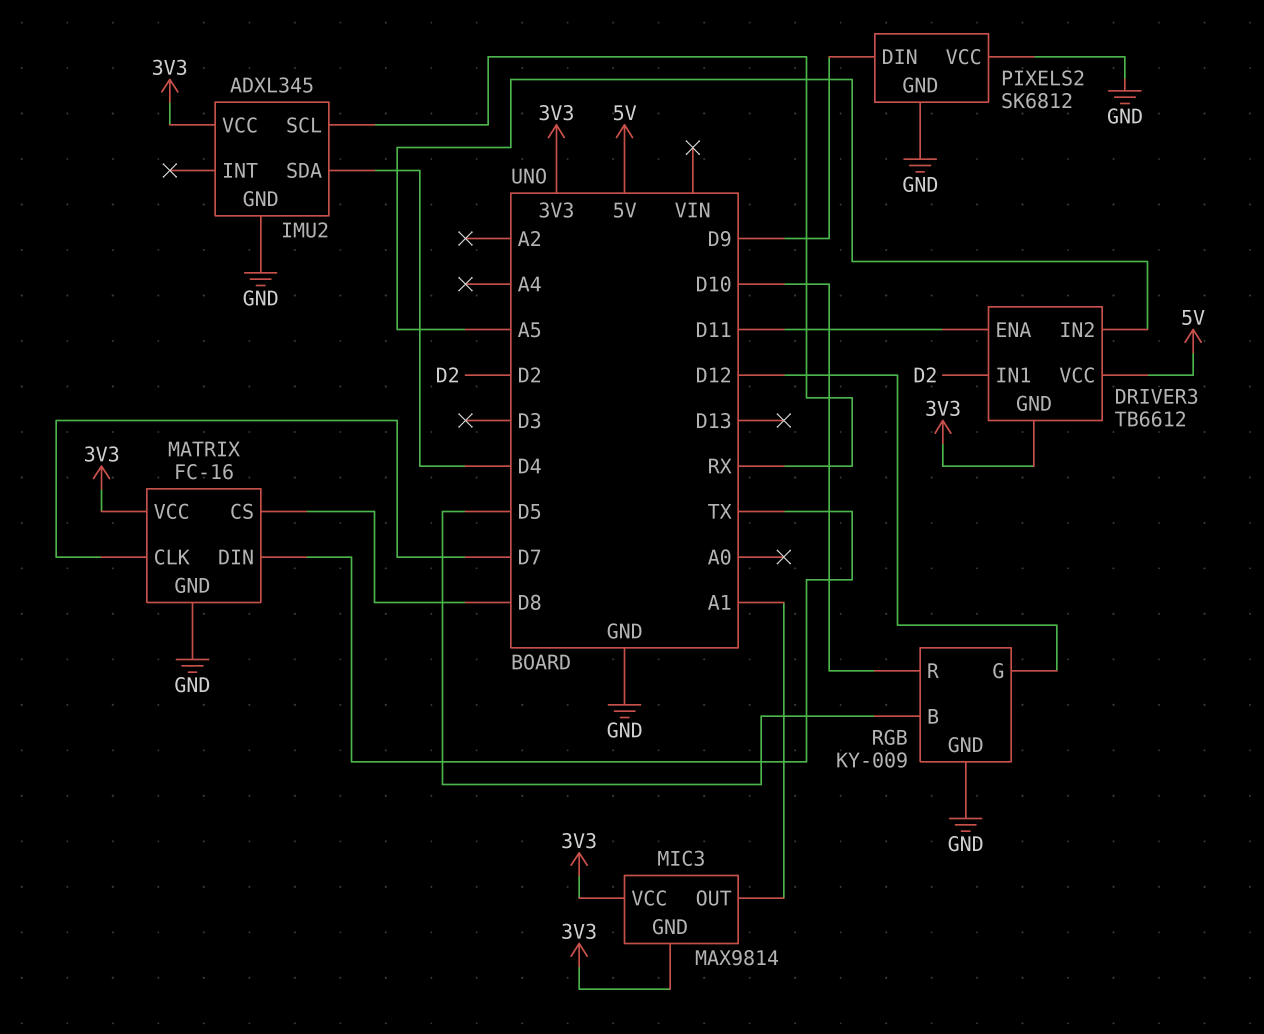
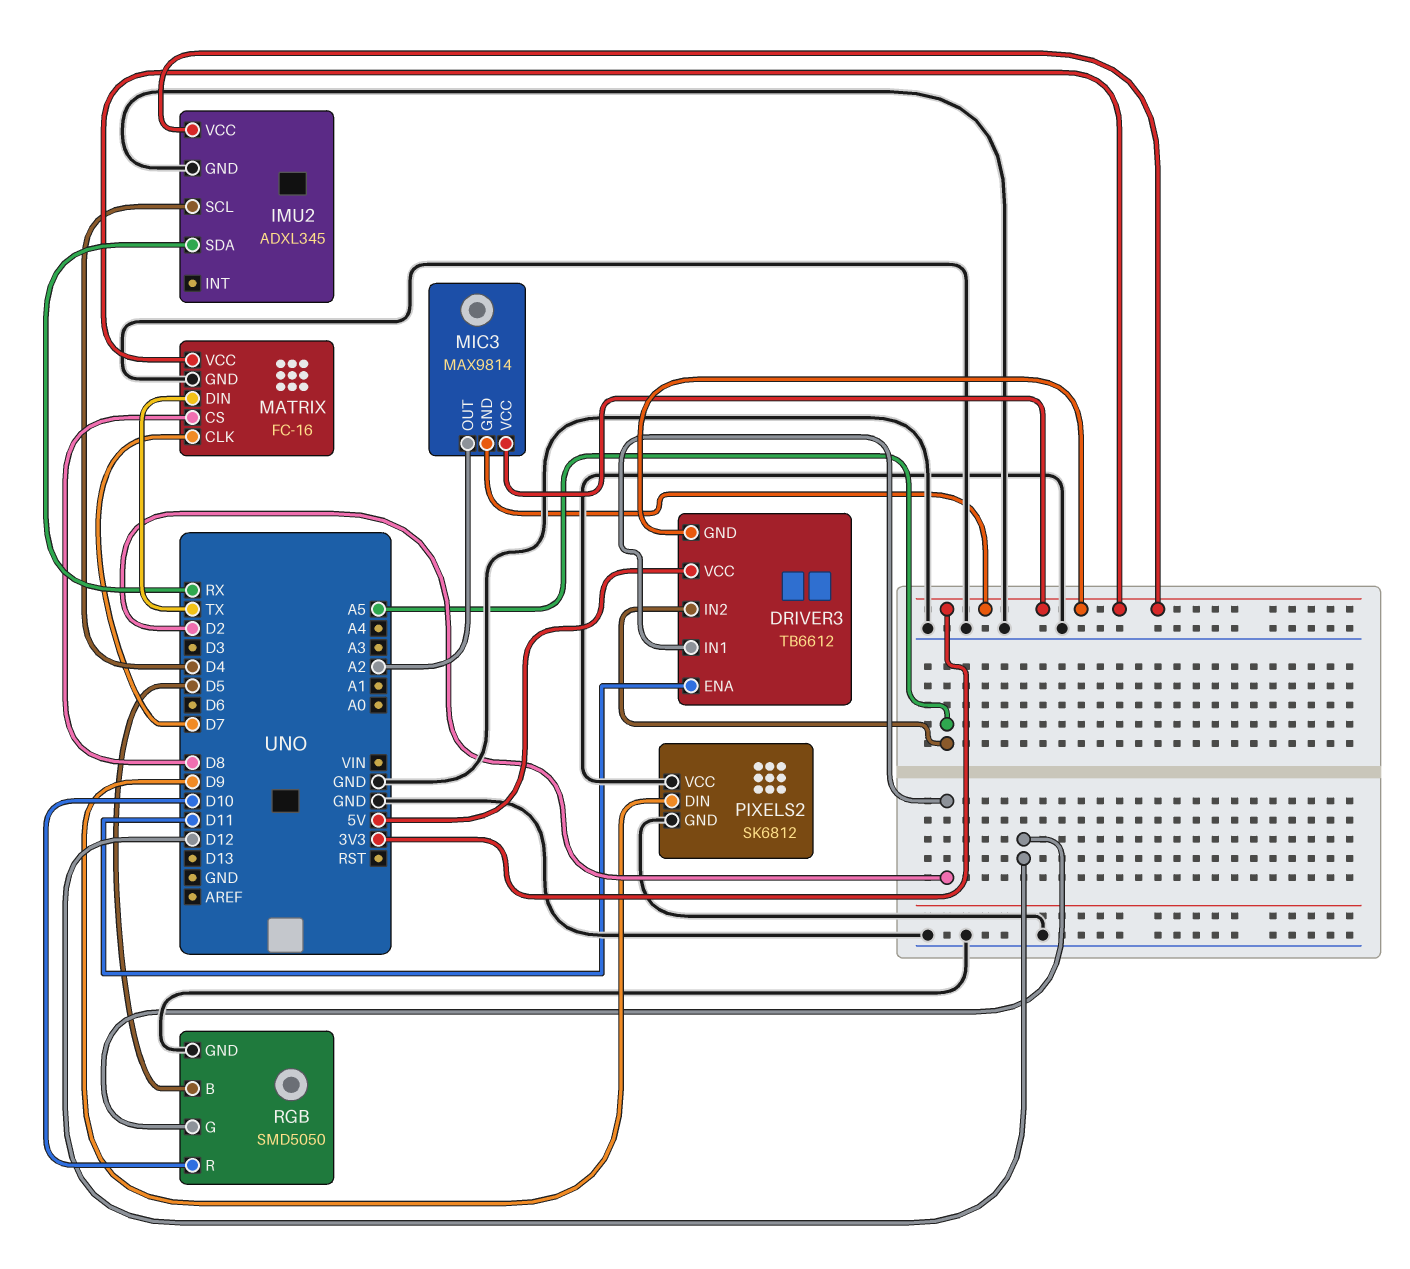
IMU2 pin SCL: RX -> D4
IMU2 pin SDA: D4 -> RX
MIC3 pin OUT: A1 -> A2
RGB: KY-009 -> SMD5050

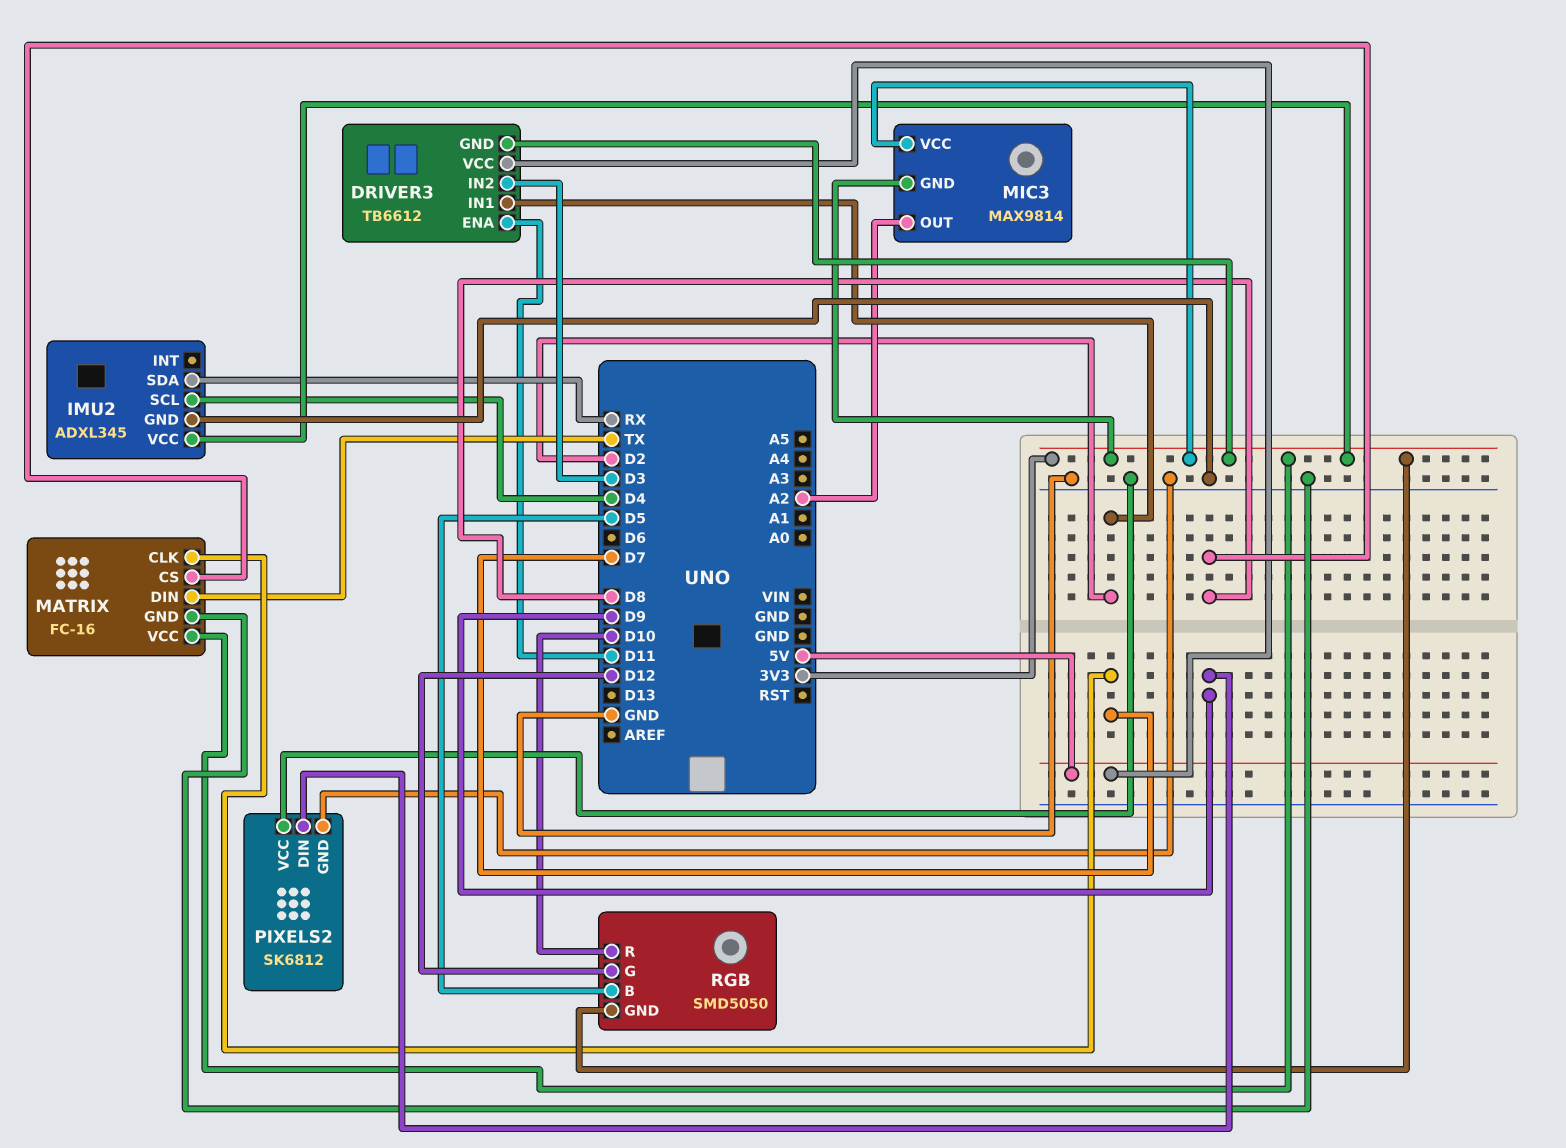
DRIVER3 pin IN2: A5 -> D3
RGB pin GND: GND -> 3V3

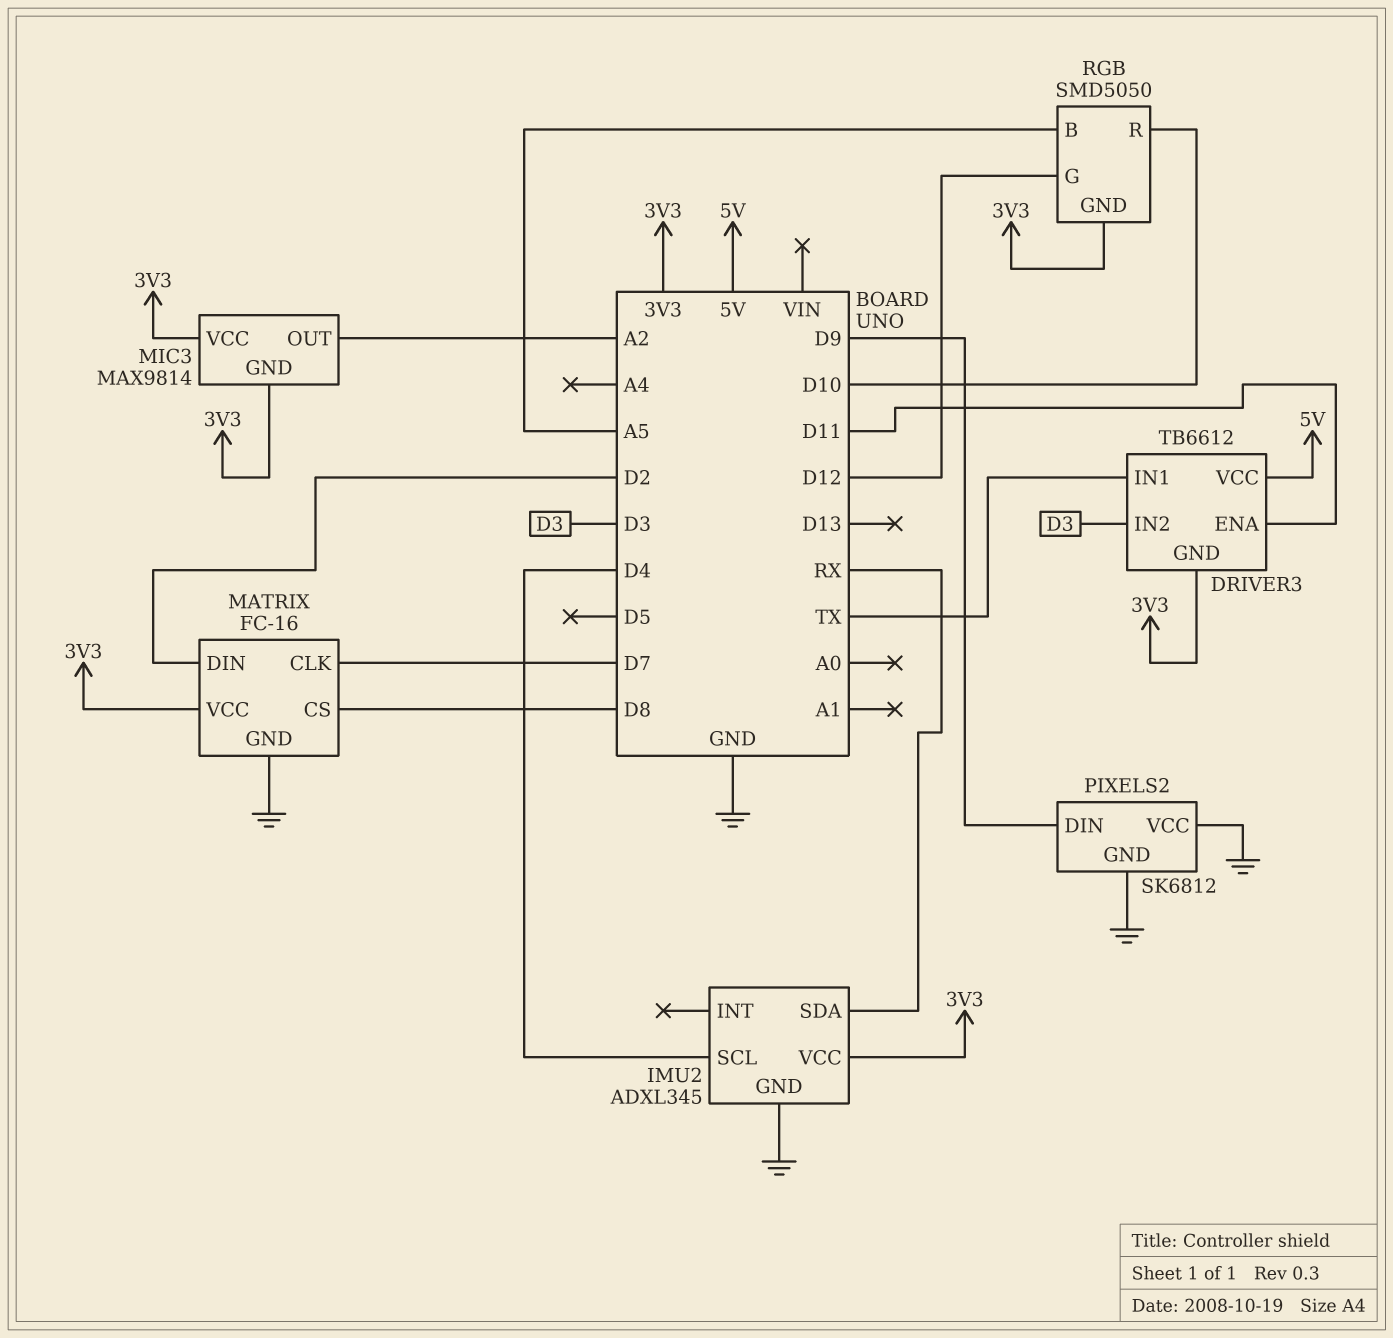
DRIVER3 pin IN1: D2 -> TX
MATRIX pin DIN: TX -> D2
RGB pin B: D5 -> A5

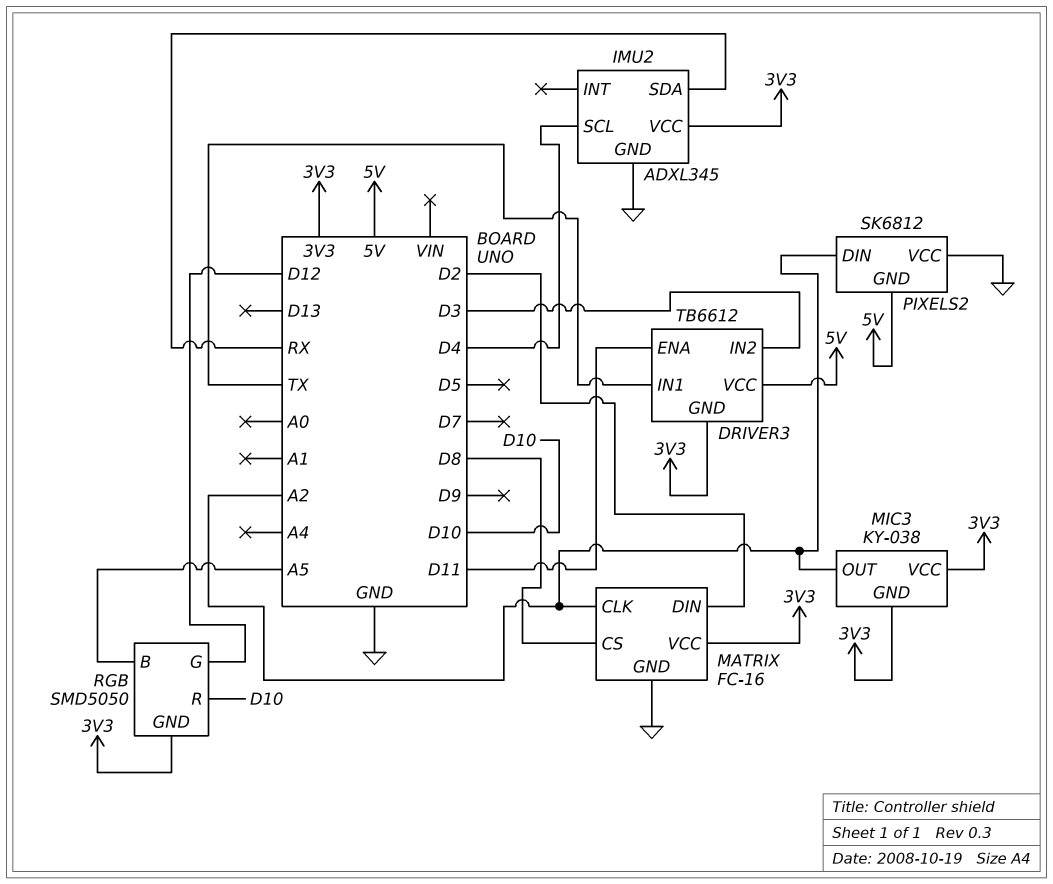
MATRIX pin CLK: D7 -> A2
MIC3: MAX9814 -> KY-038
PIXELS2 pin DIN: D9 -> A2
PIXELS2 pin GND: GND -> 5V

